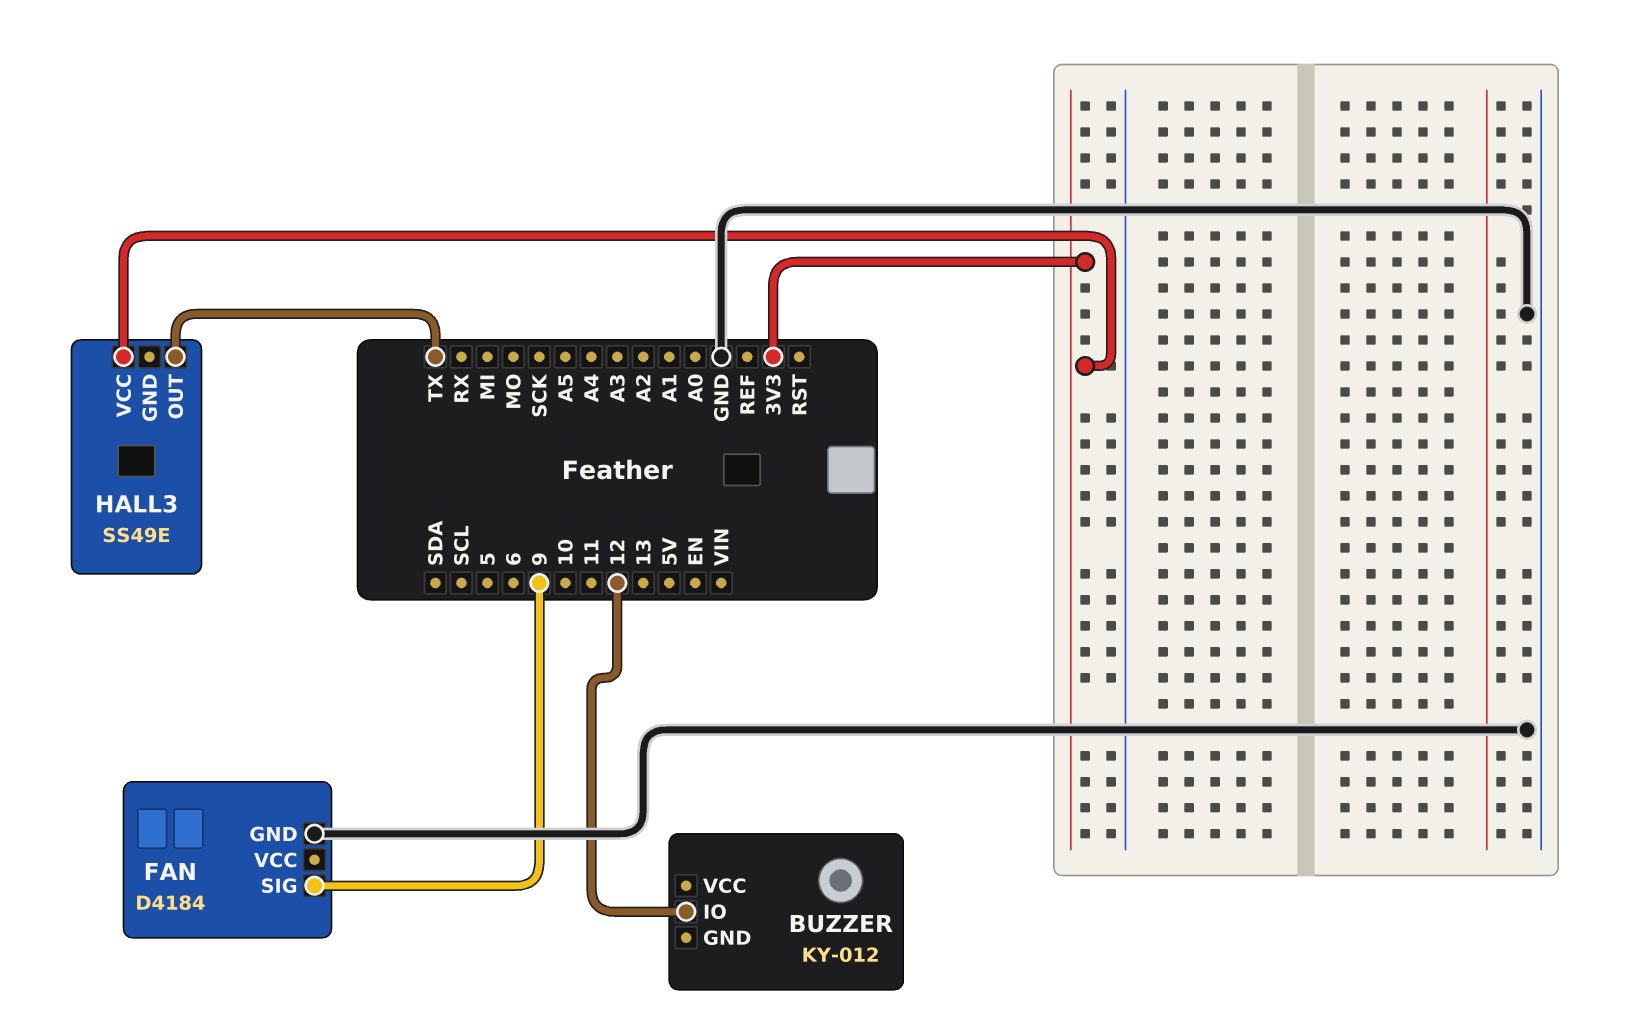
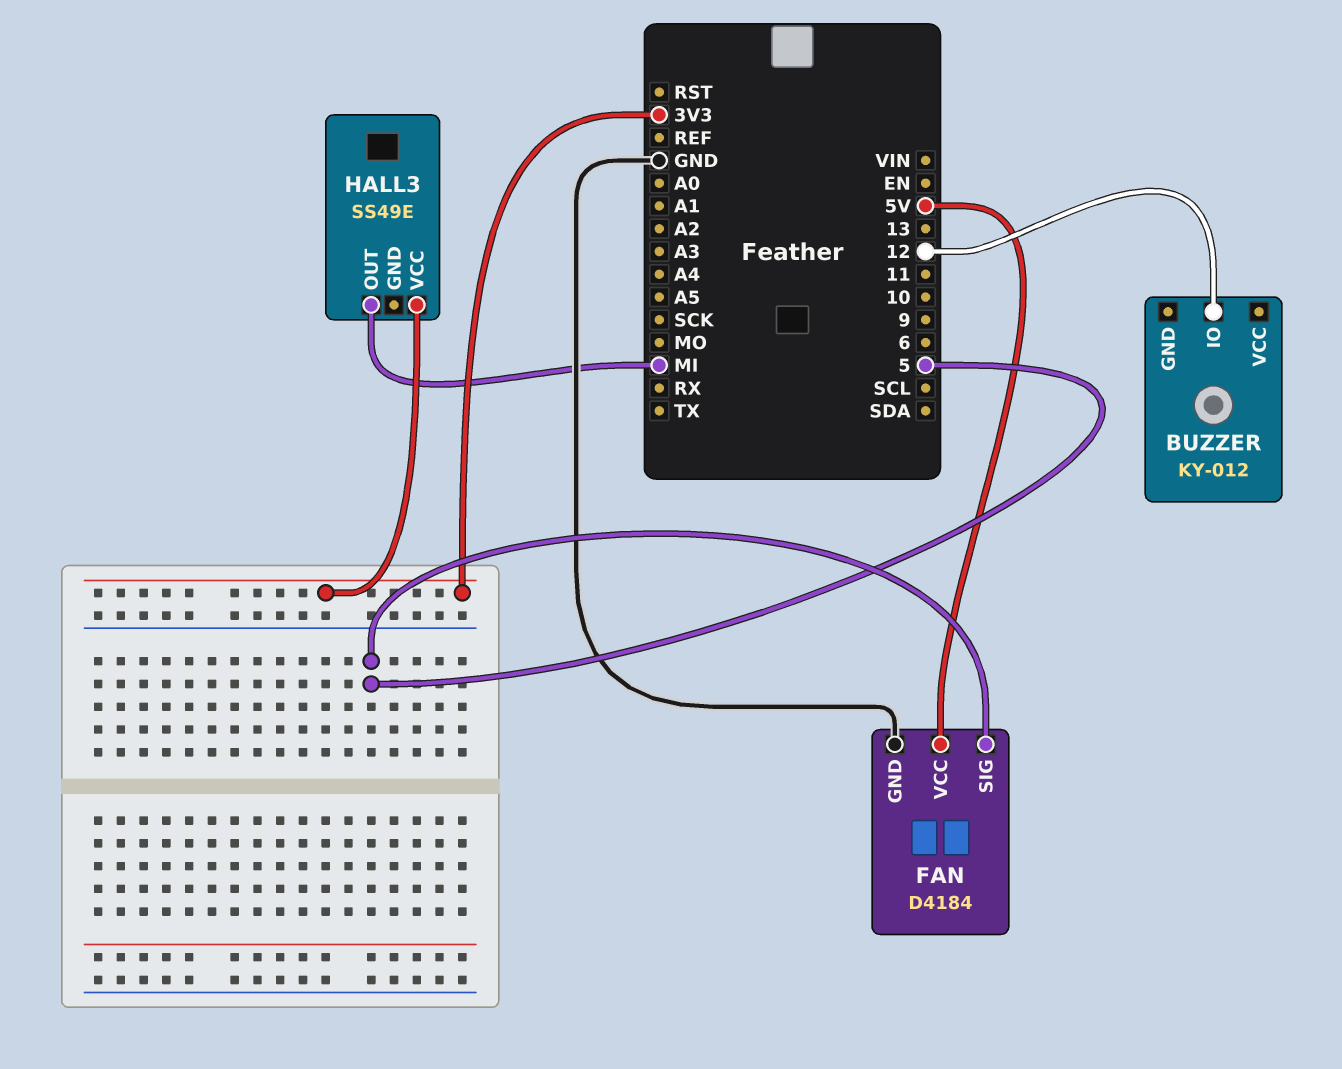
FAN pin SIG: 9 -> 5
FAN pin VCC: none -> 5V
HALL3 pin OUT: TX -> MI

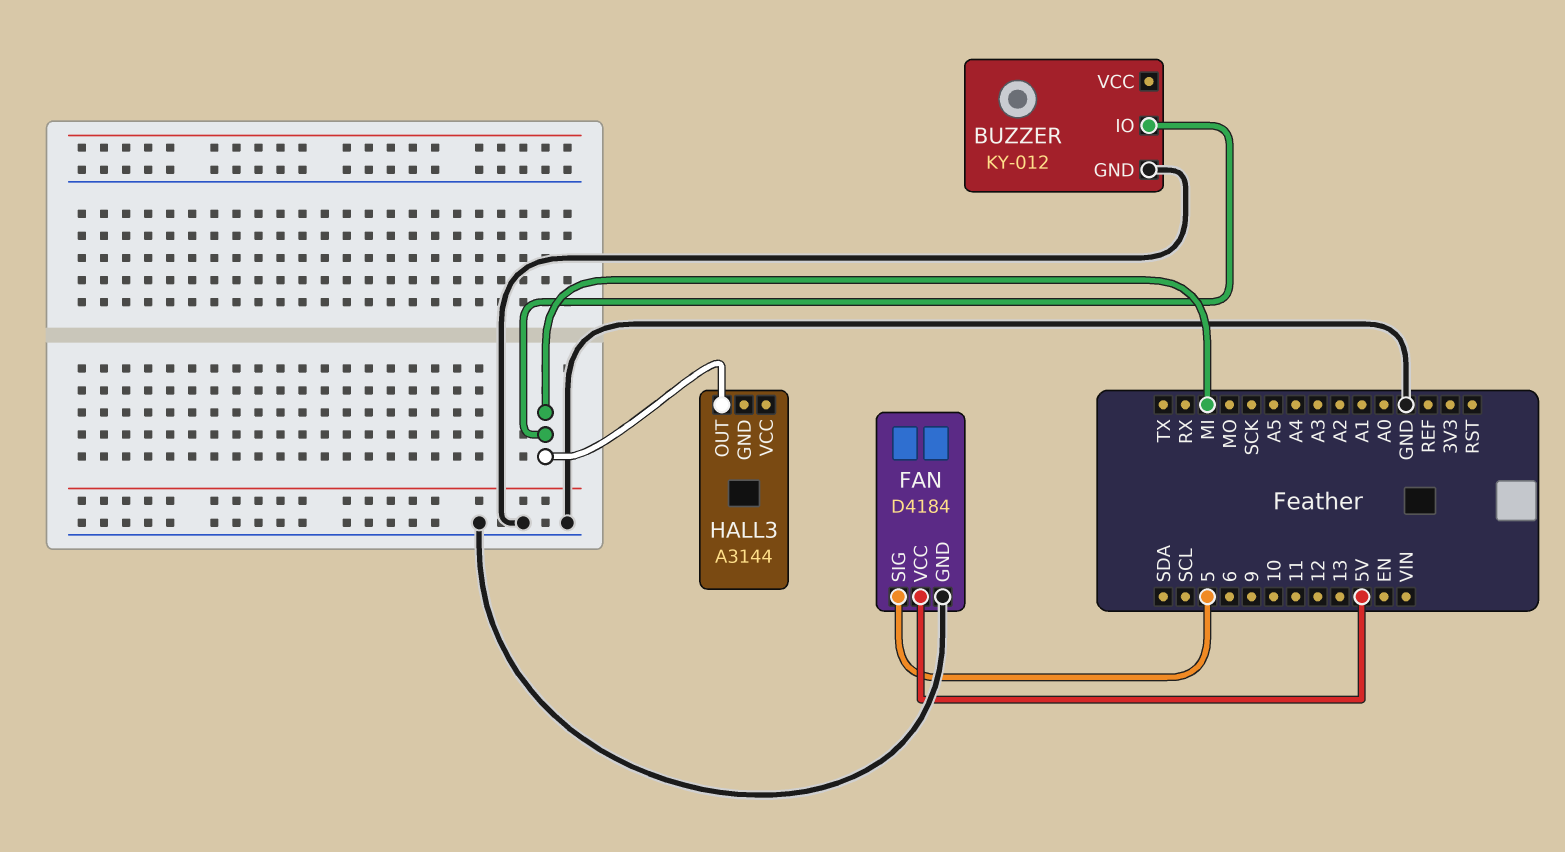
BUZZER pin GND: none -> GND
BUZZER pin IO: 12 -> MI
HALL3: SS49E -> A3144
HALL3 pin VCC: 3V3 -> none

